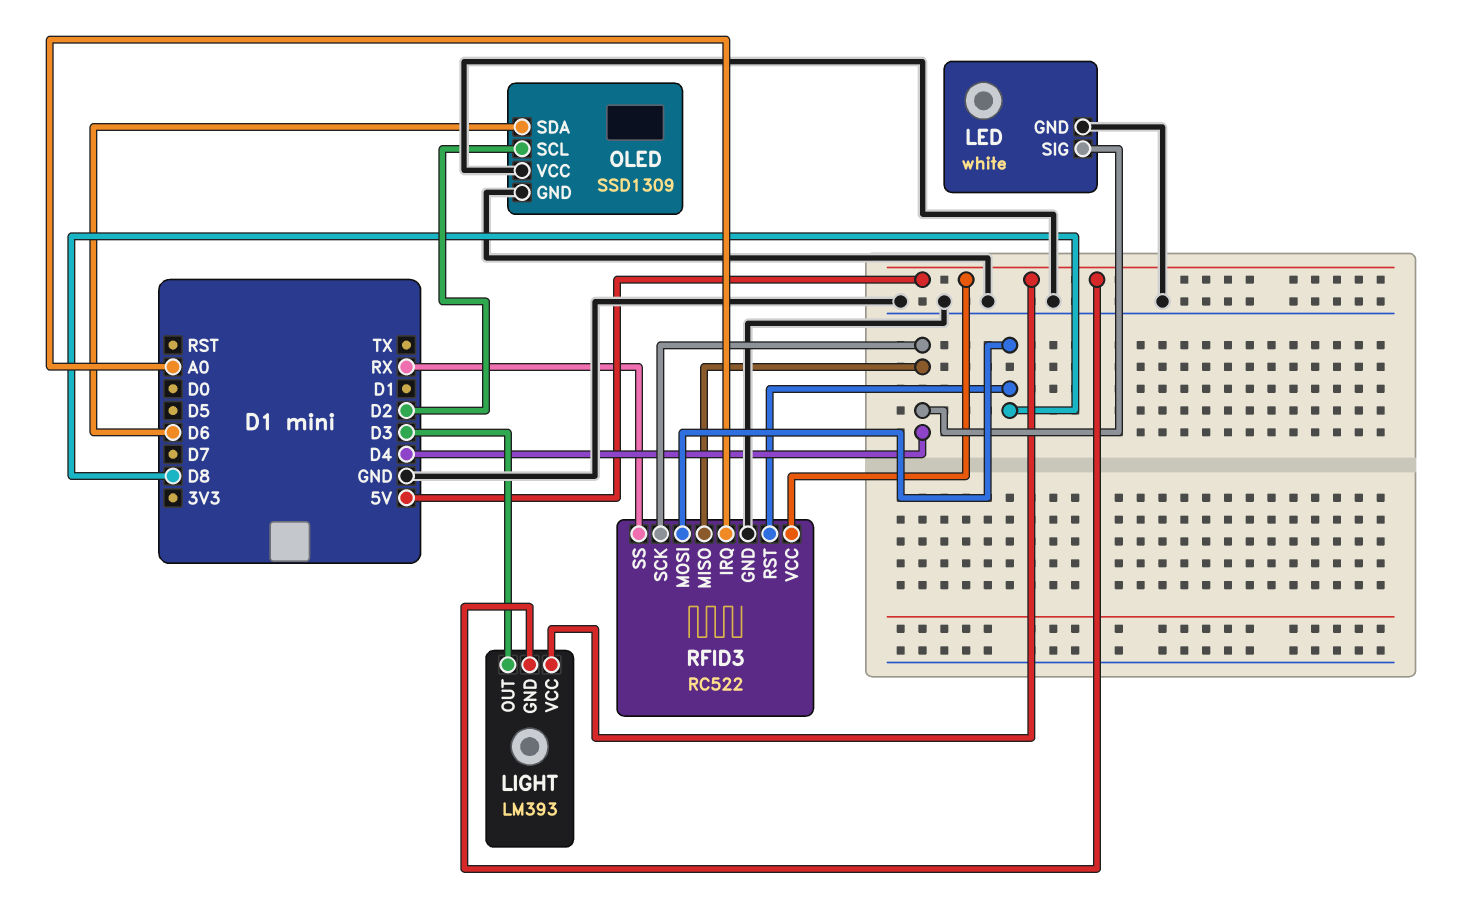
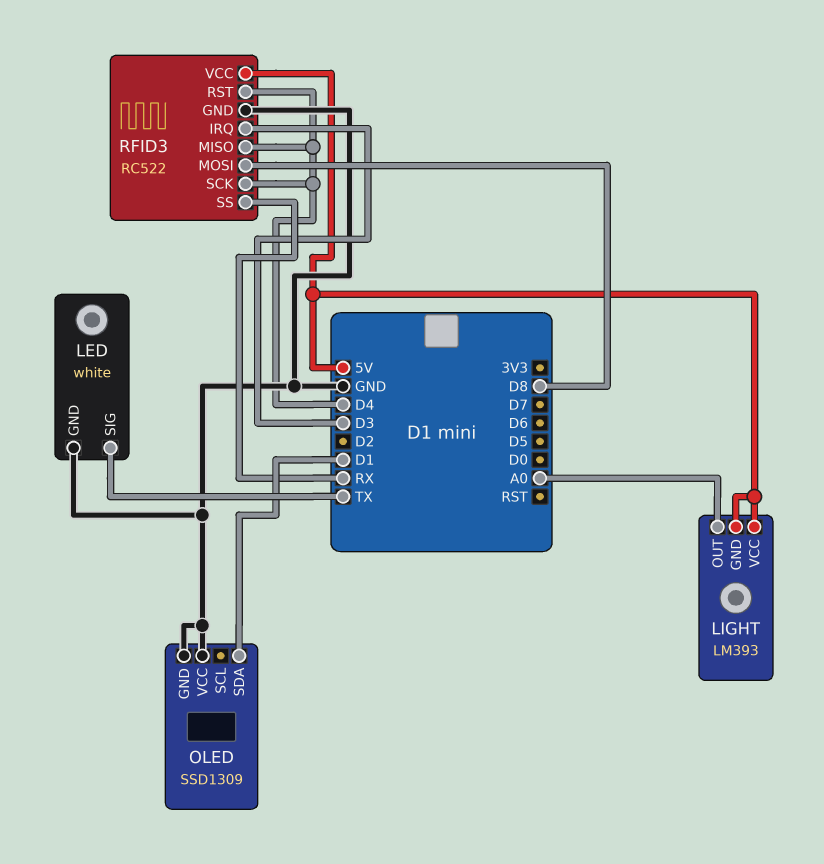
LED pin SIG: D4 -> TX
LIGHT pin OUT: D3 -> A0
OLED pin SCL: D2 -> none
OLED pin SDA: D6 -> D1
RFID3 pin IRQ: A0 -> D3
RFID3 pin RST: D8 -> D4

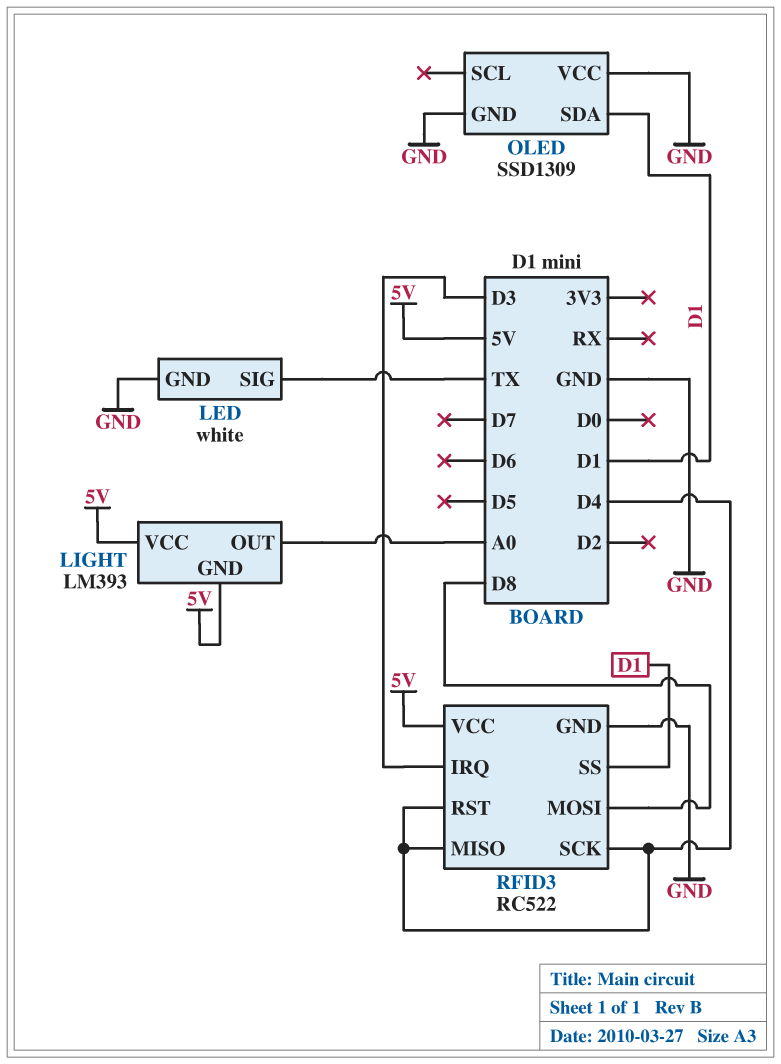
RFID3 pin SS: RX -> D1

